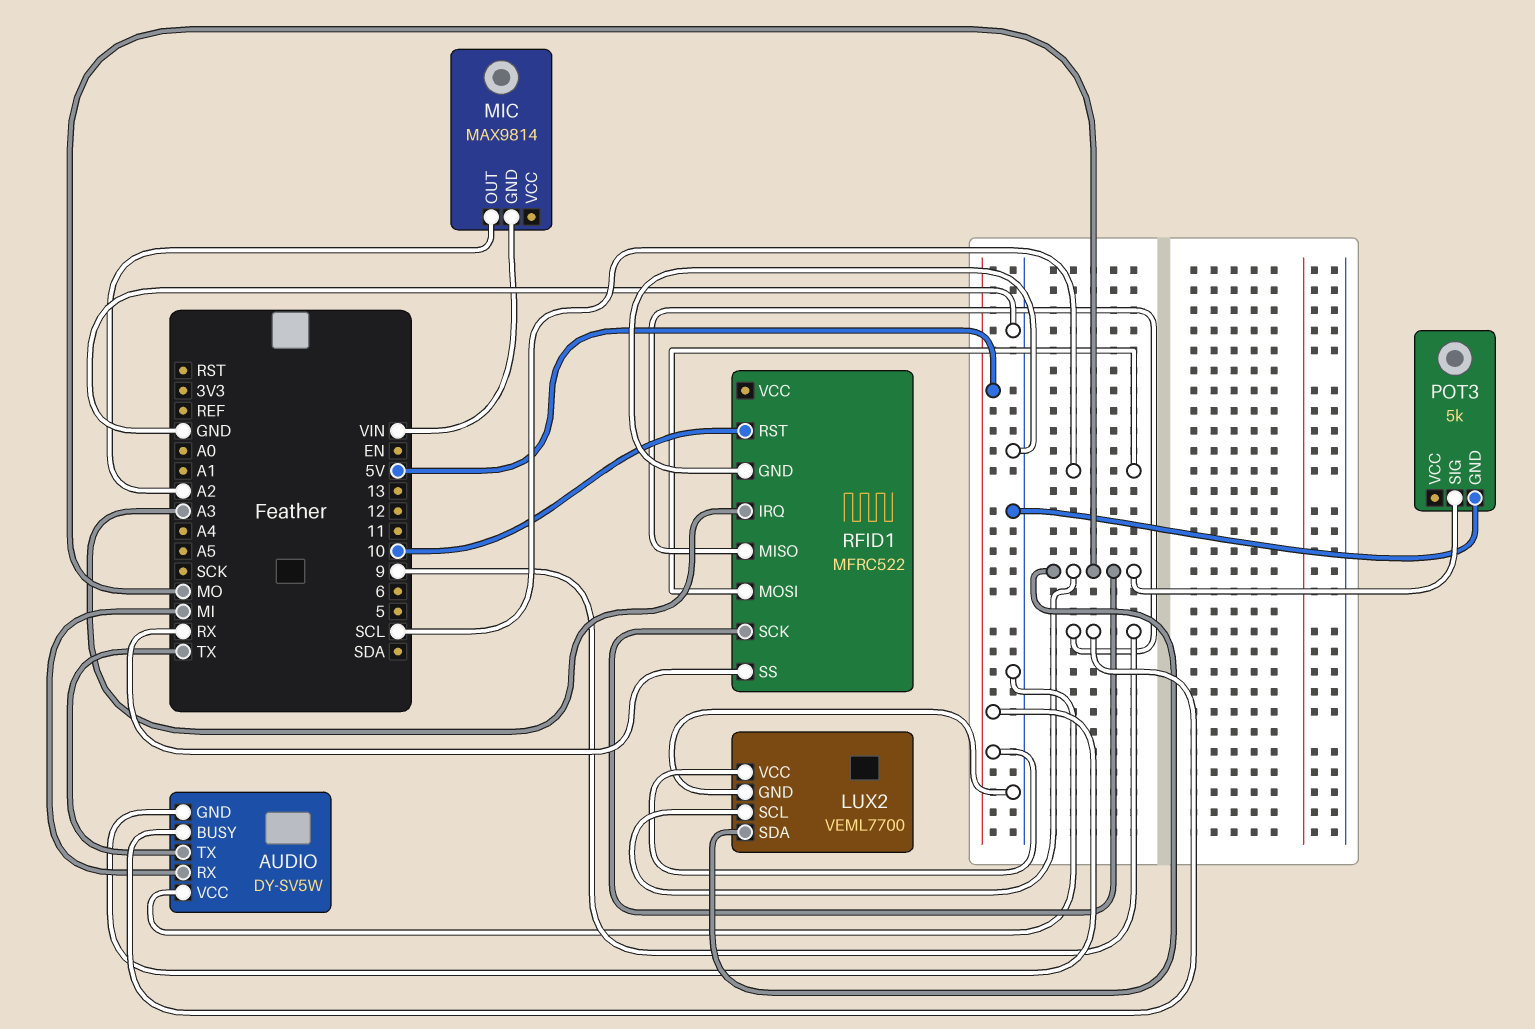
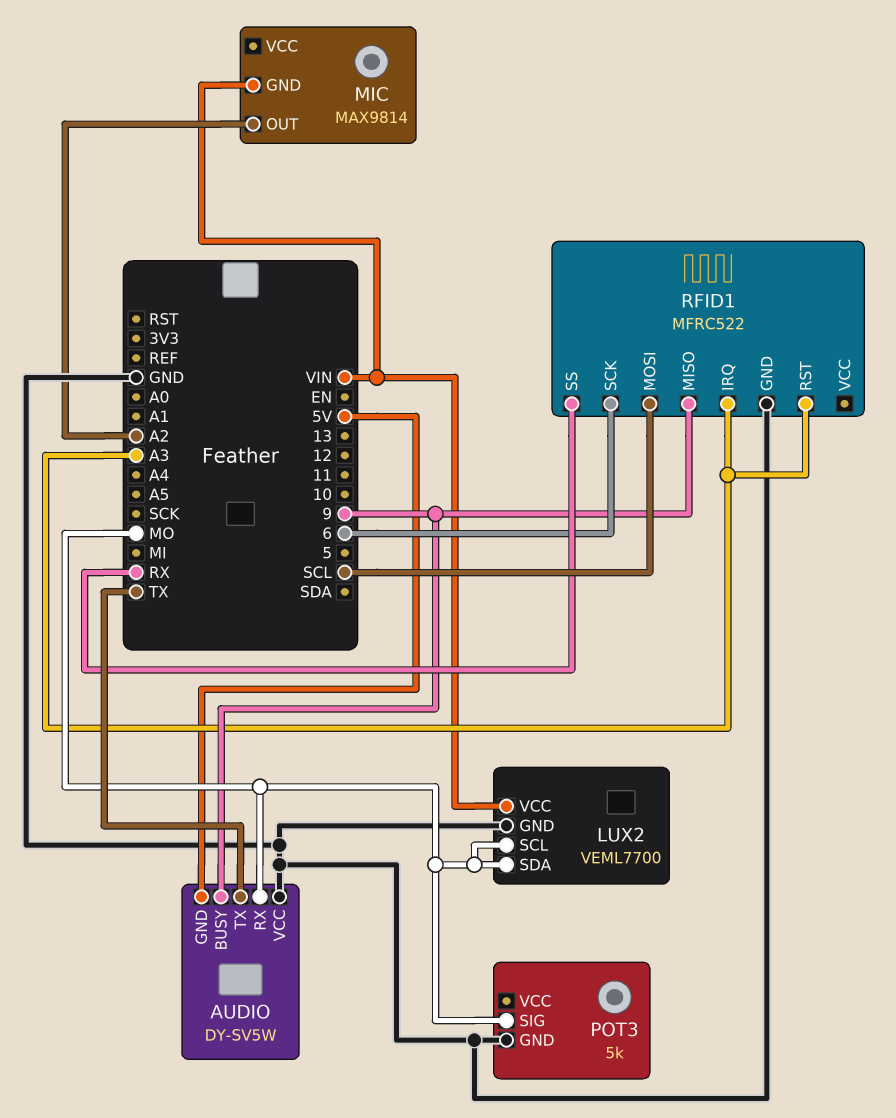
AUDIO pin RX: MI -> MO
LUX2 pin VCC: 5V -> VIN
RFID1 pin RST: 10 -> A3
RFID1 pin SCK: MO -> 6

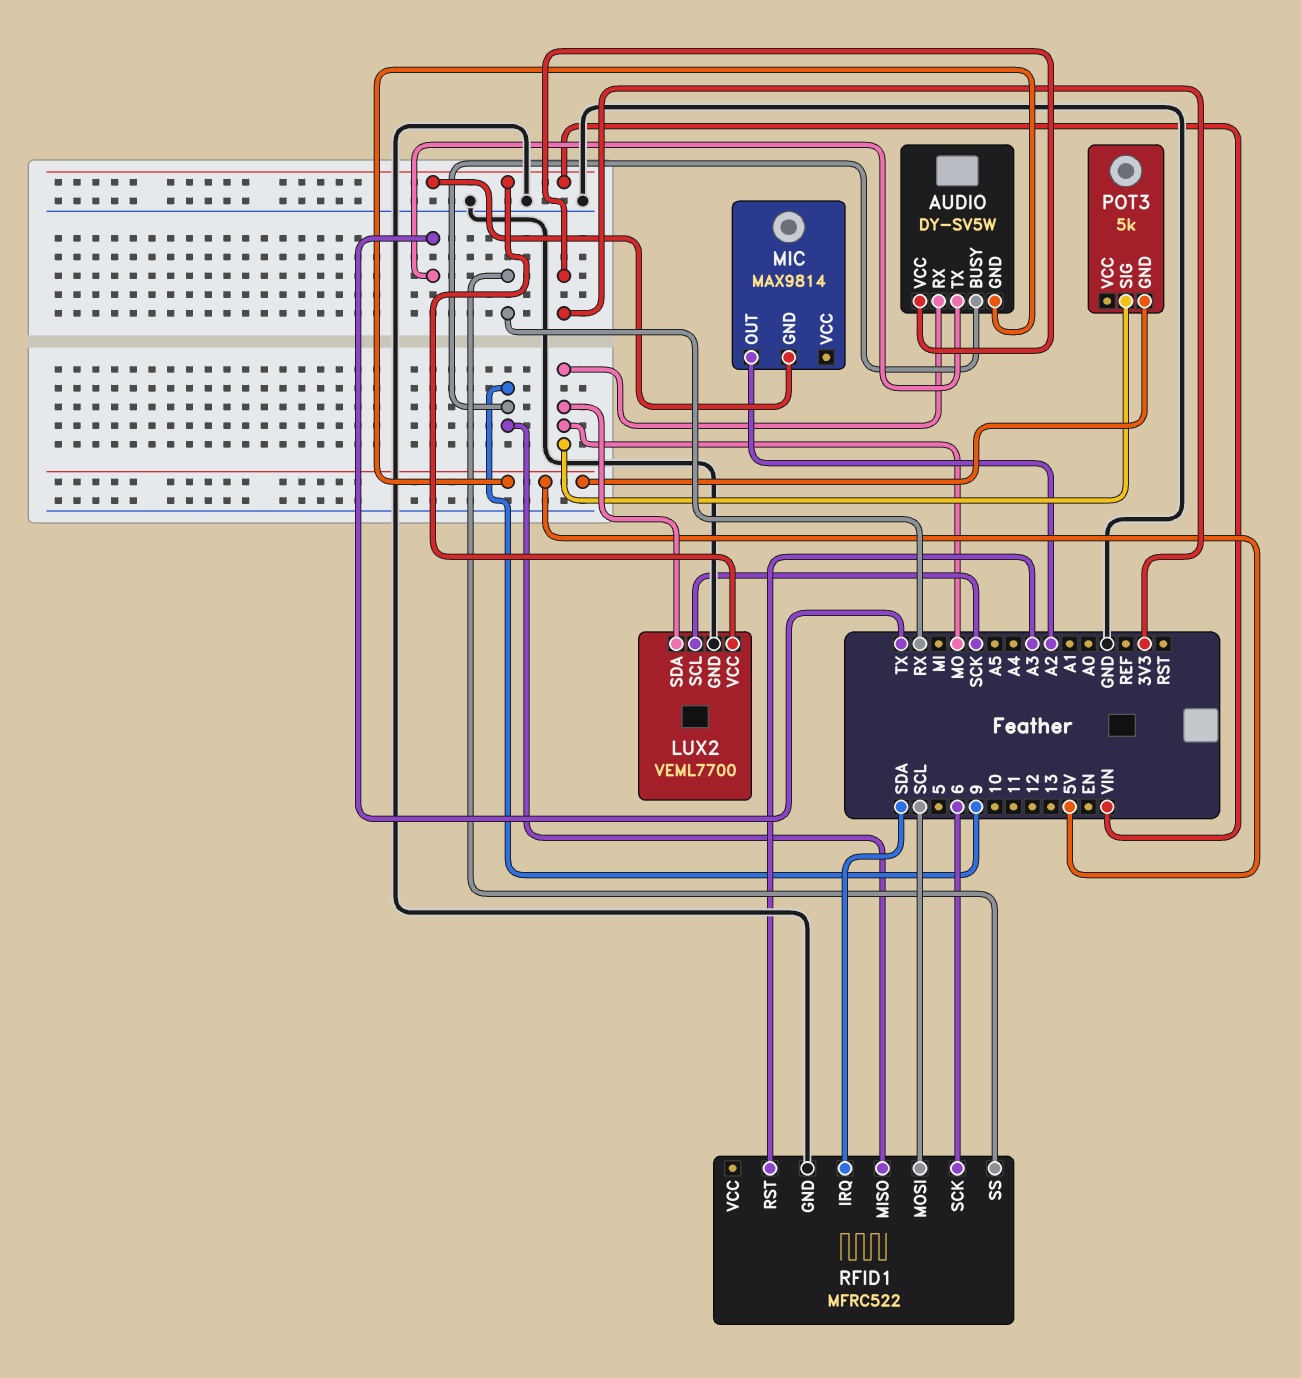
AUDIO pin VCC: GND -> 3V3
LUX2 pin SCL: MO -> SCK
POT3 pin GND: GND -> 5V
RFID1 pin IRQ: A3 -> SDA

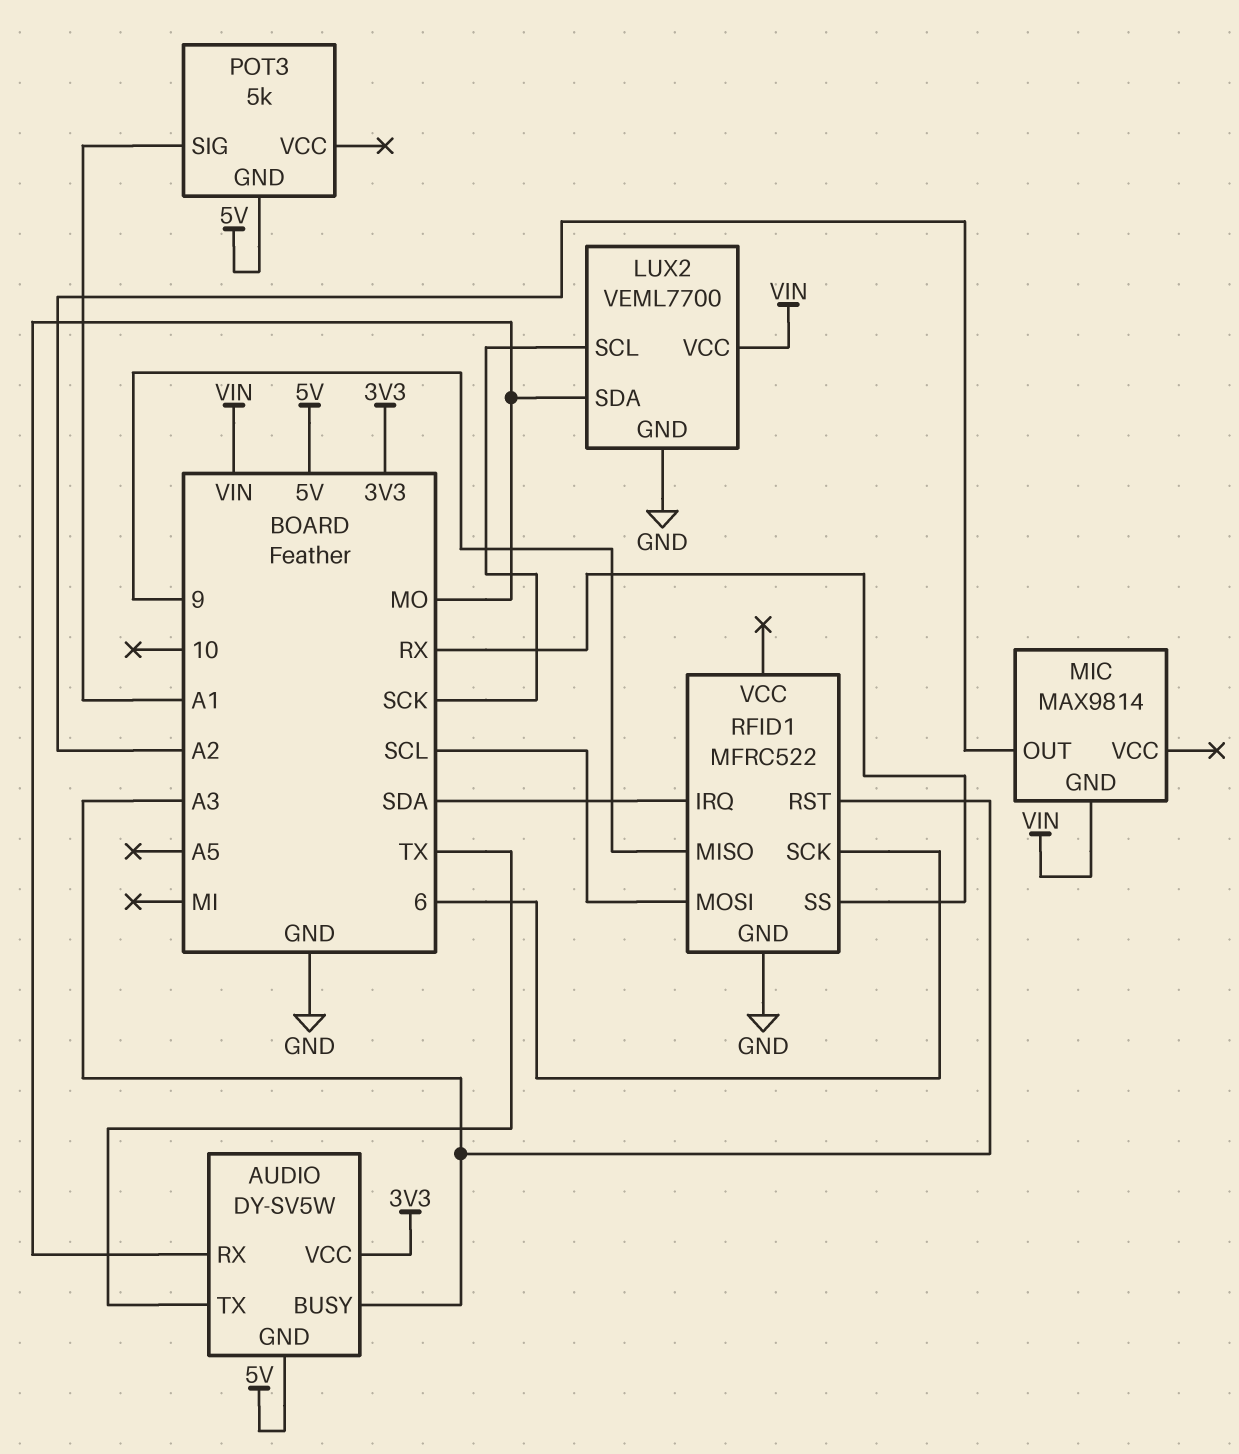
AUDIO pin BUSY: 9 -> A3
POT3 pin SIG: MO -> A1

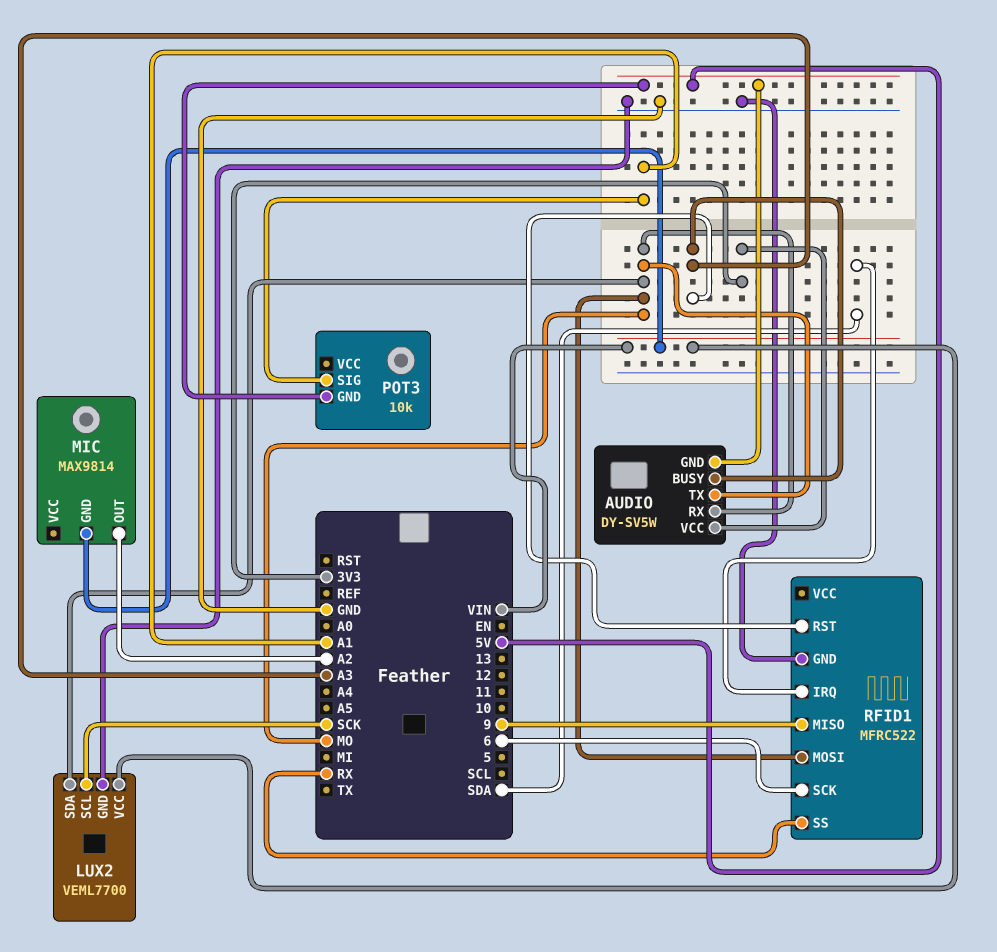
AUDIO pin TX: TX -> MO
POT3: 5k -> 10k
RFID1 pin MOSI: SCL -> MO

